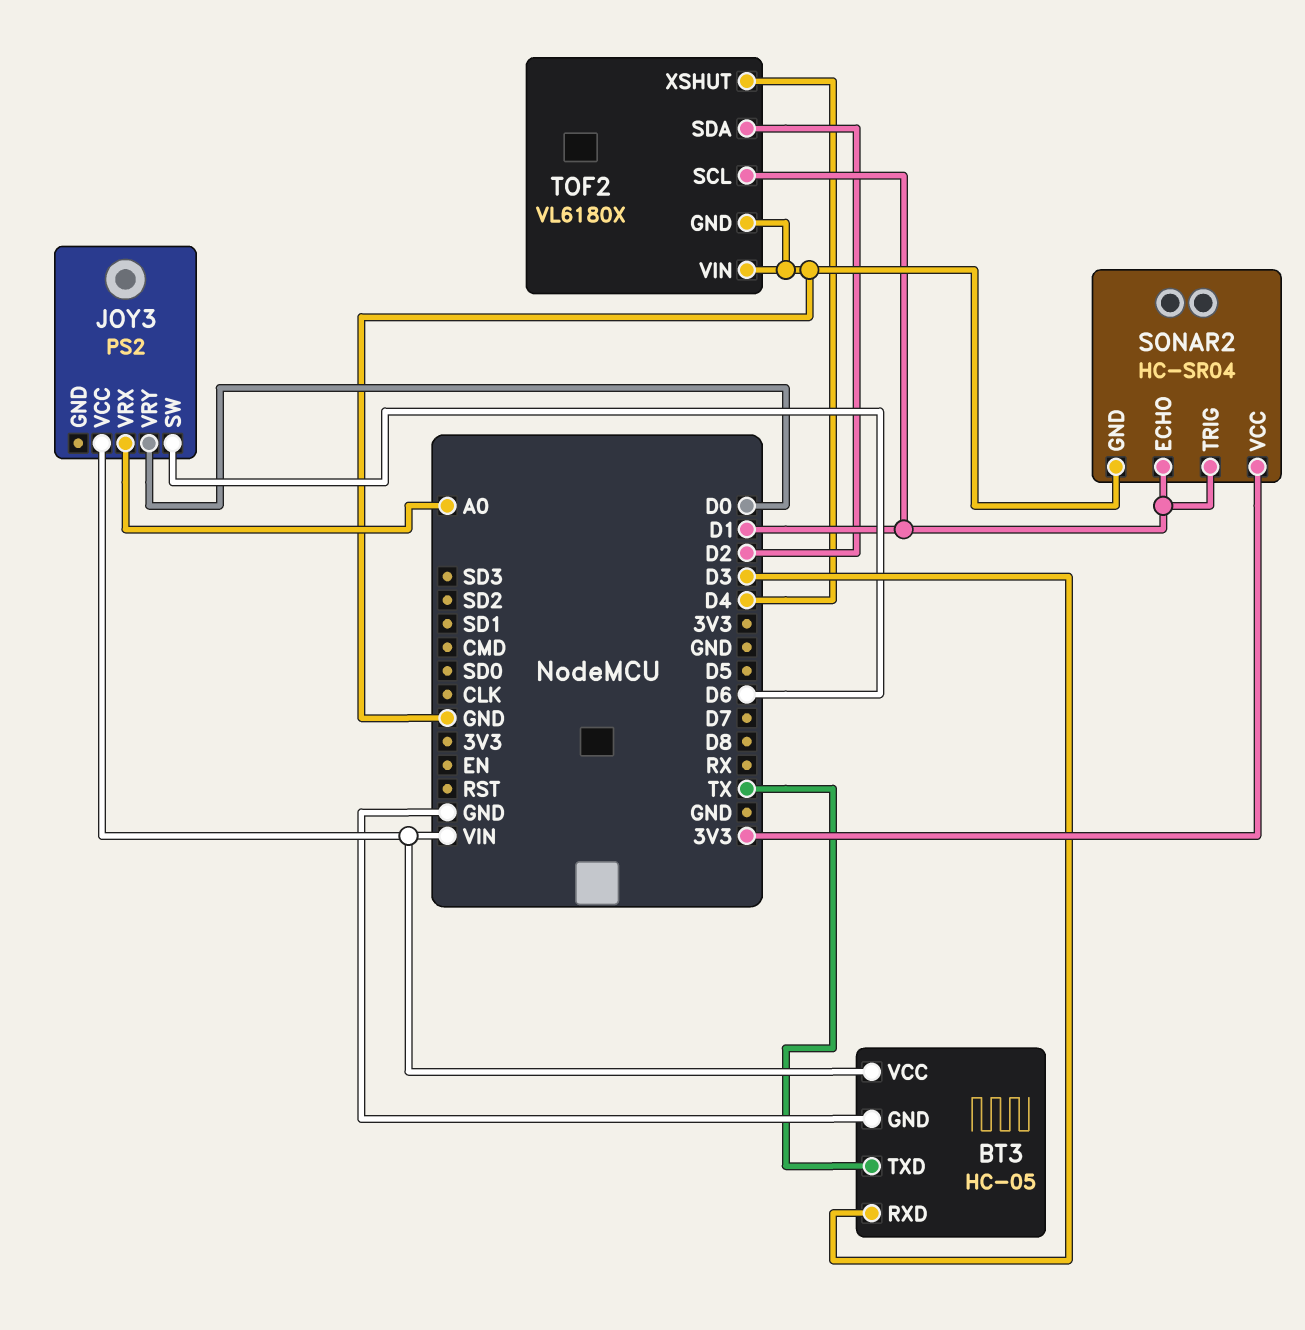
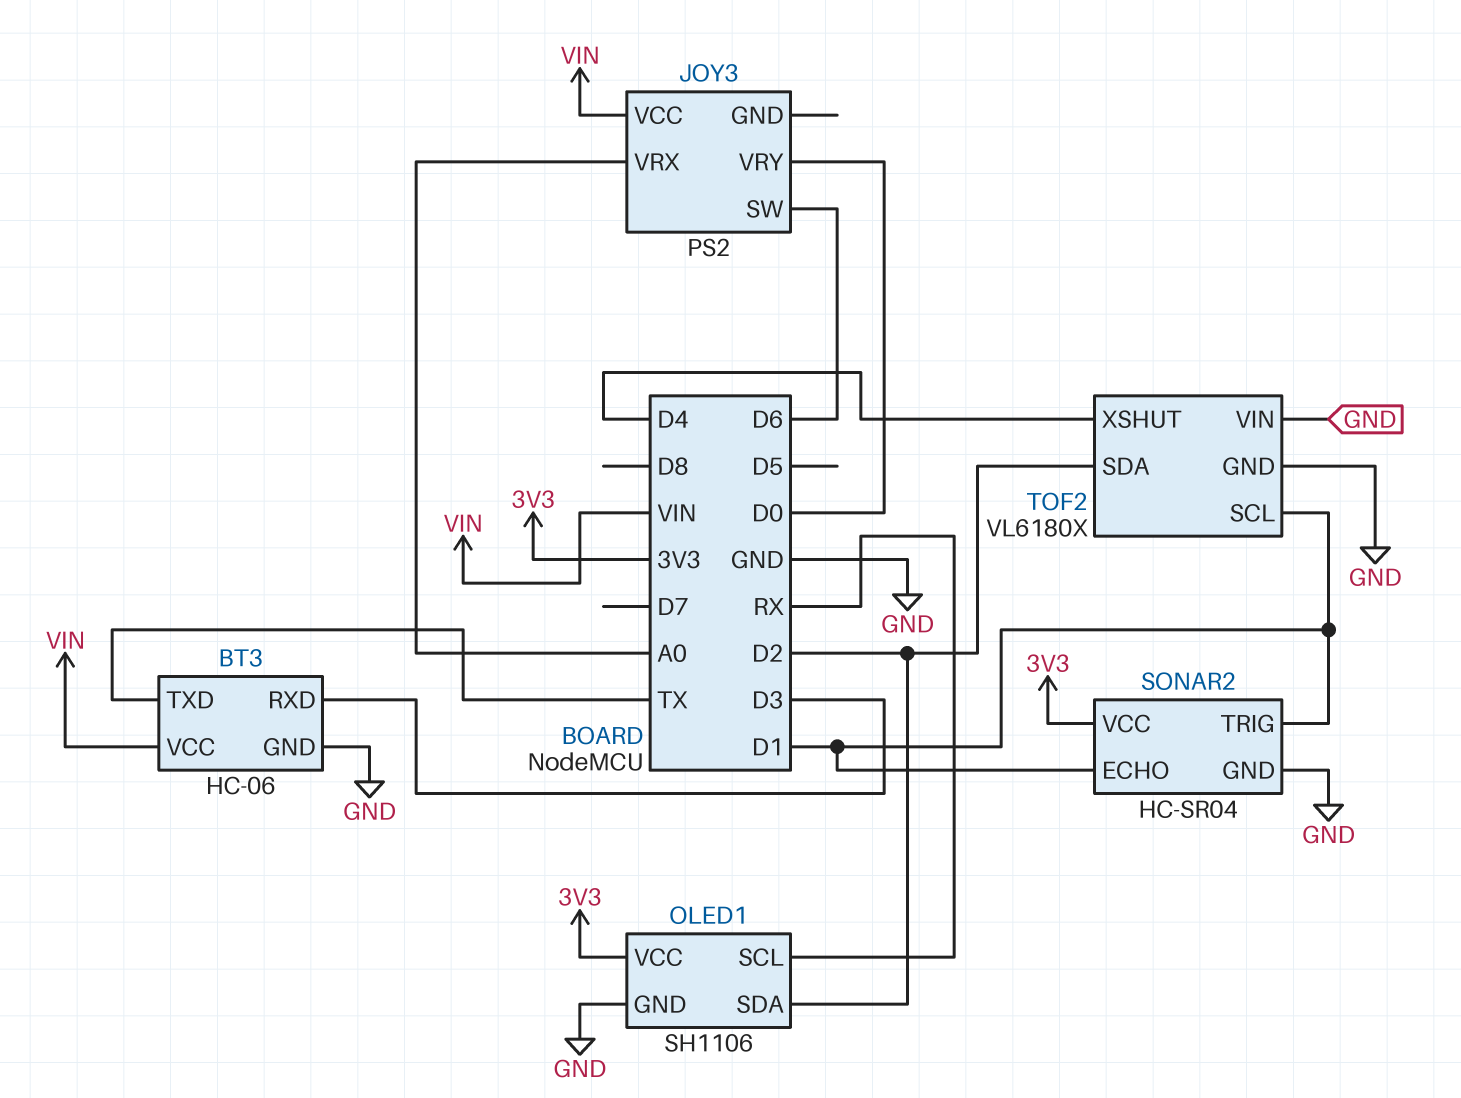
BT3: HC-05 -> HC-06
OLED1: none -> SH1106
OLED1 pin GND: none -> GND
OLED1 pin SCL: none -> RX
OLED1 pin SDA: none -> D2
OLED1 pin VCC: none -> 3V3

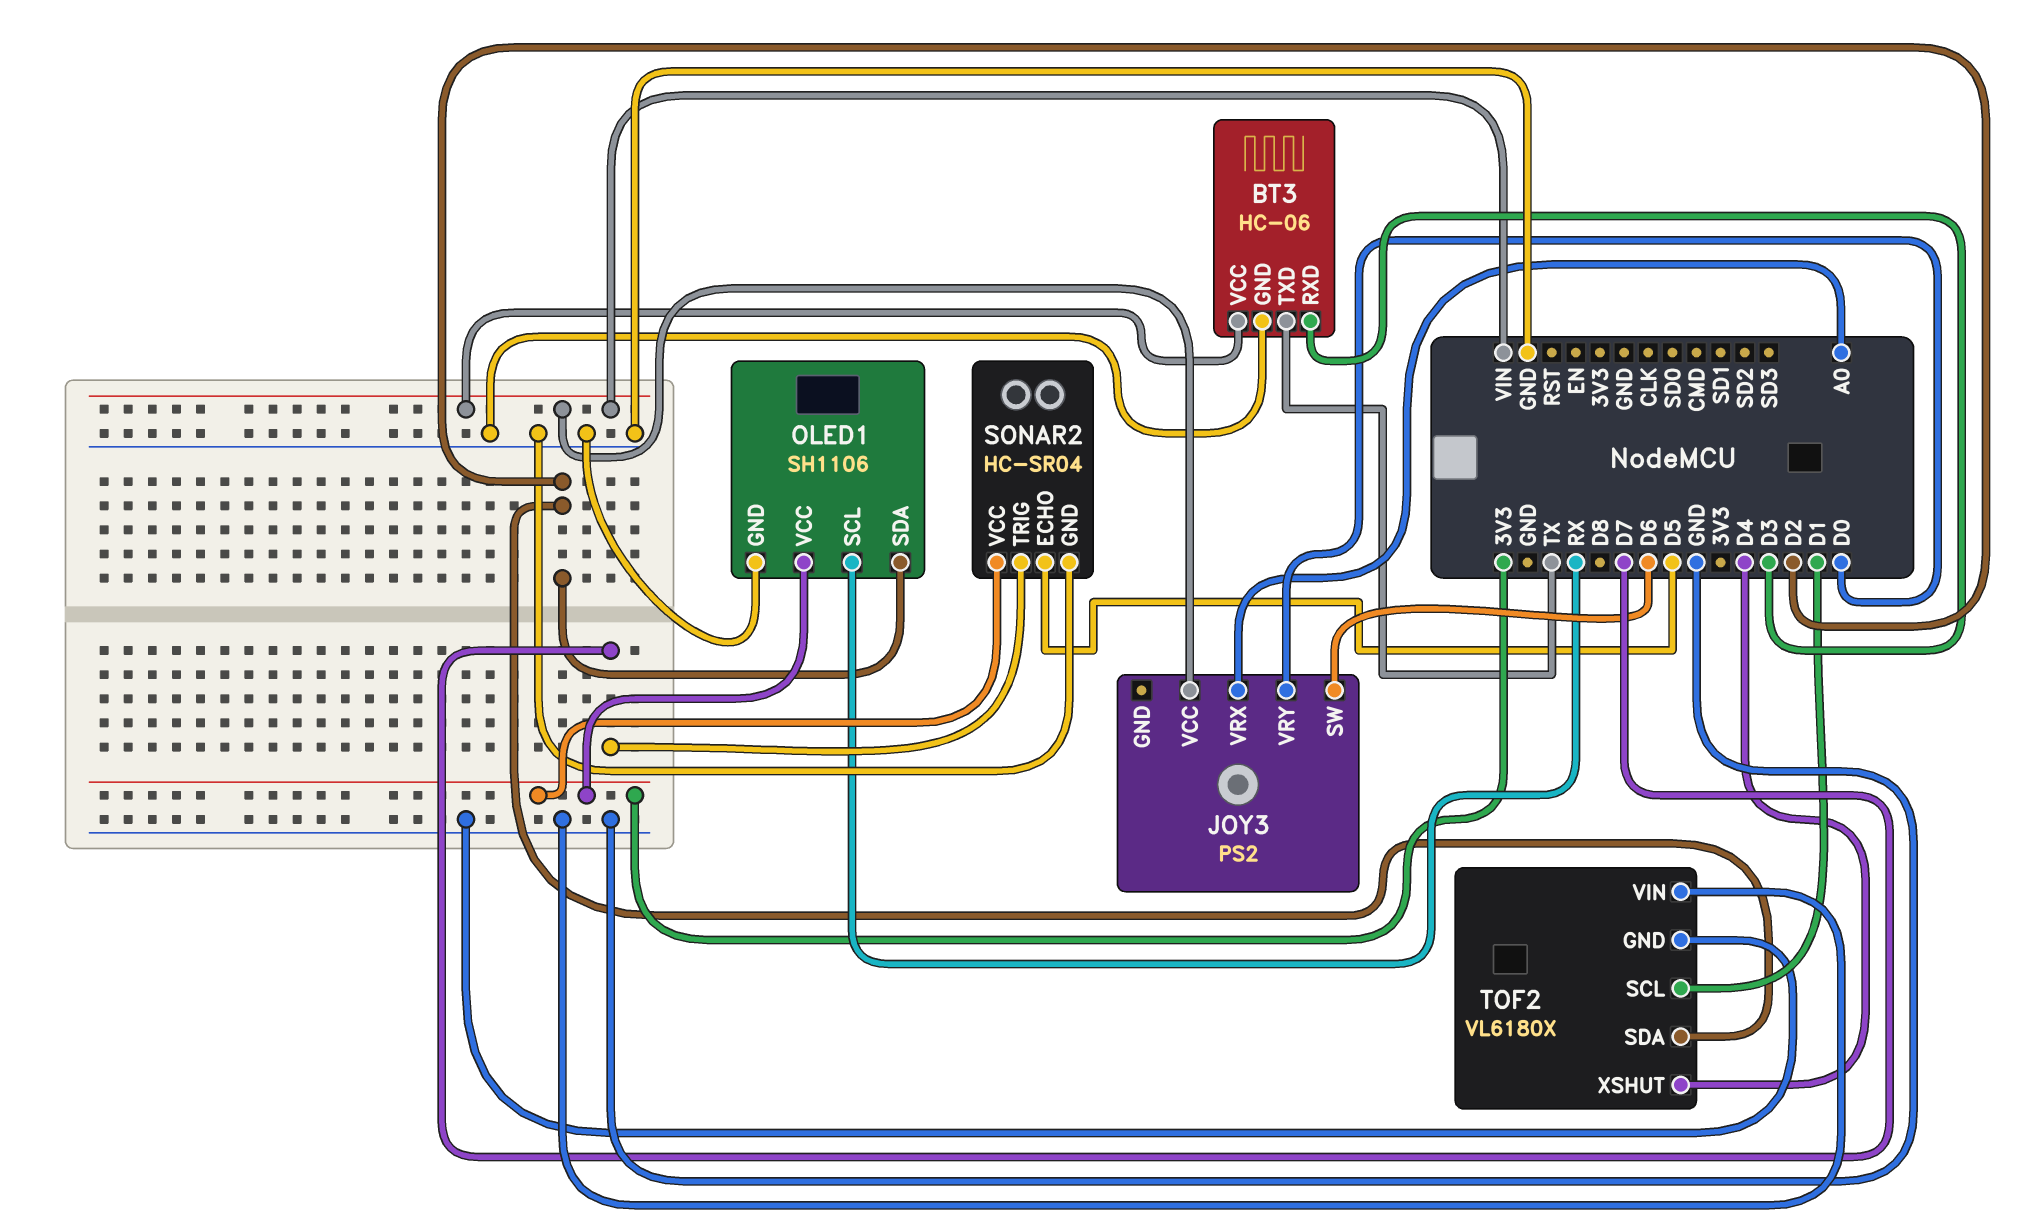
SONAR2 pin ECHO: D1 -> D5
SONAR2 pin TRIG: D1 -> D7

